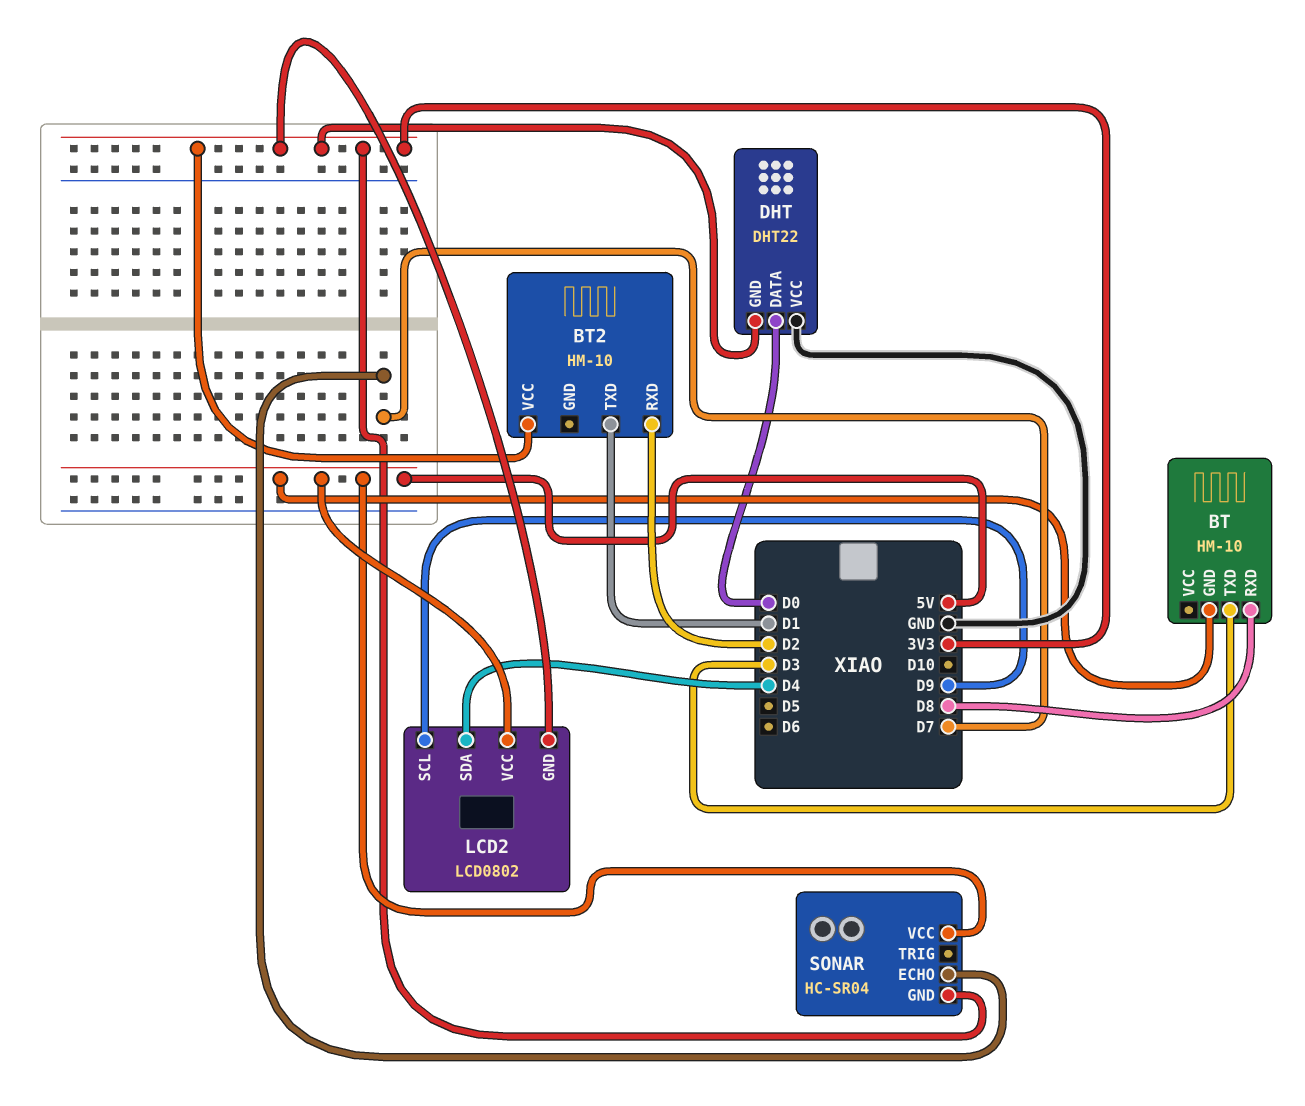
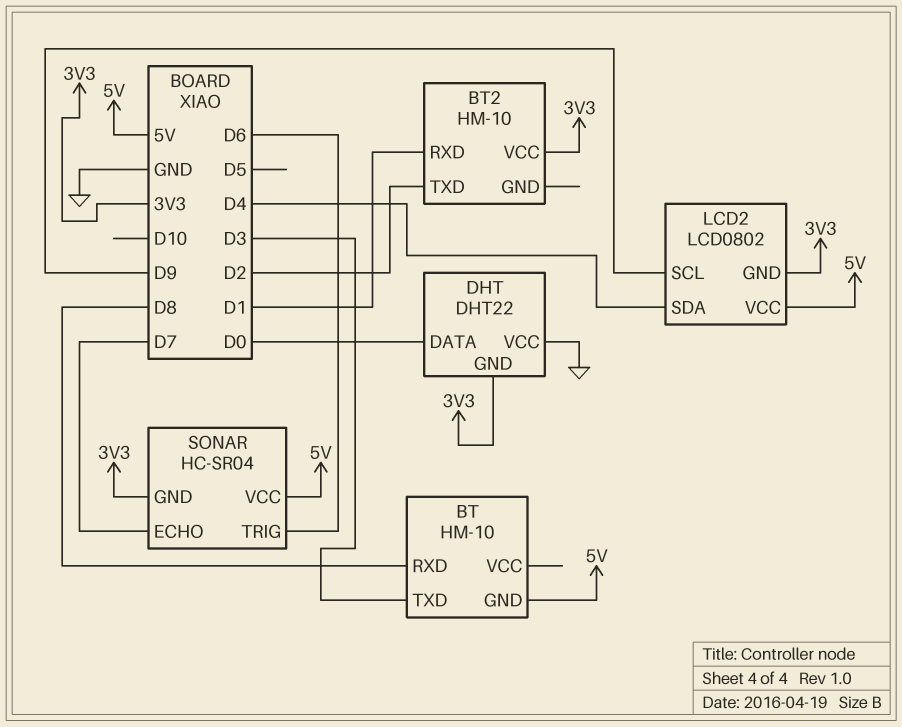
BT2 pin RXD: D2 -> D1
BT2 pin TXD: D1 -> D2
SONAR pin TRIG: none -> D6

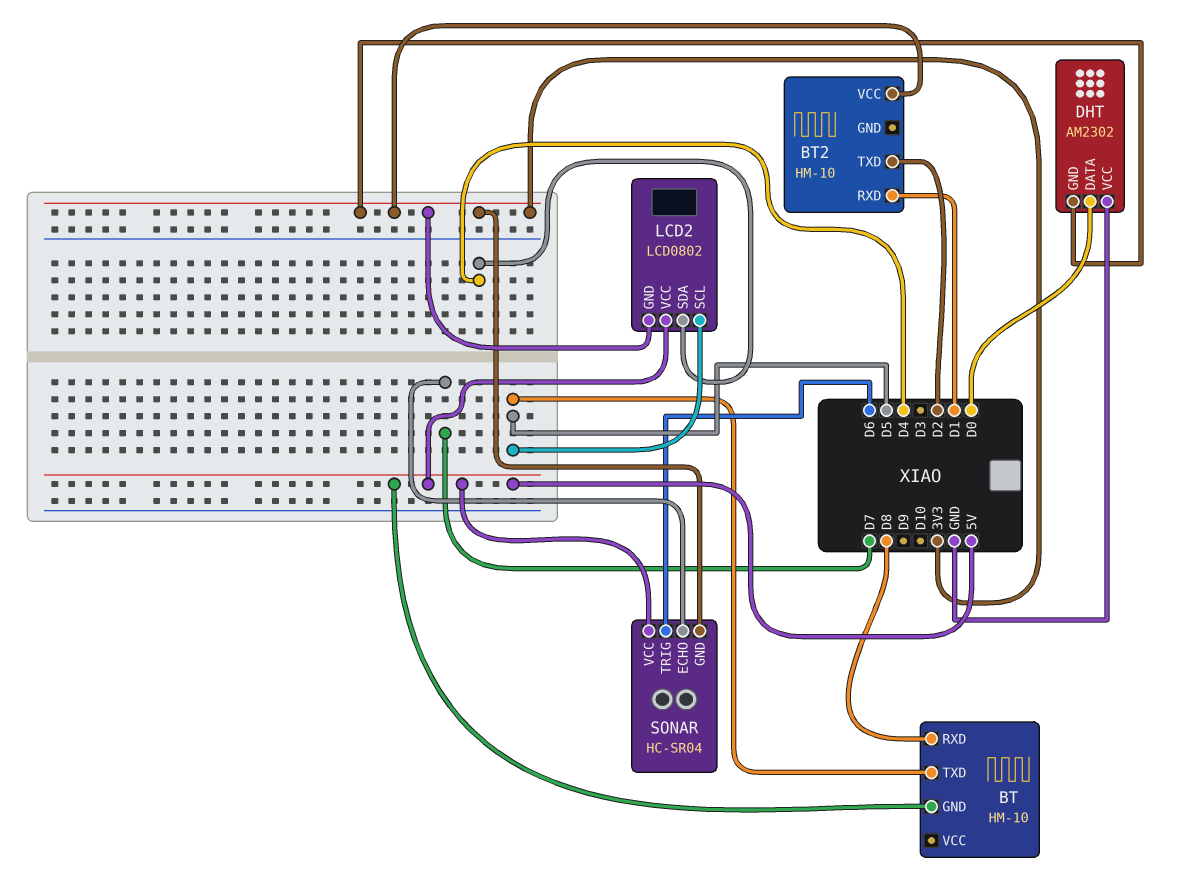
BT pin TXD: D3 -> D5
DHT: DHT22 -> AM2302
LCD2 pin SCL: D9 -> D5

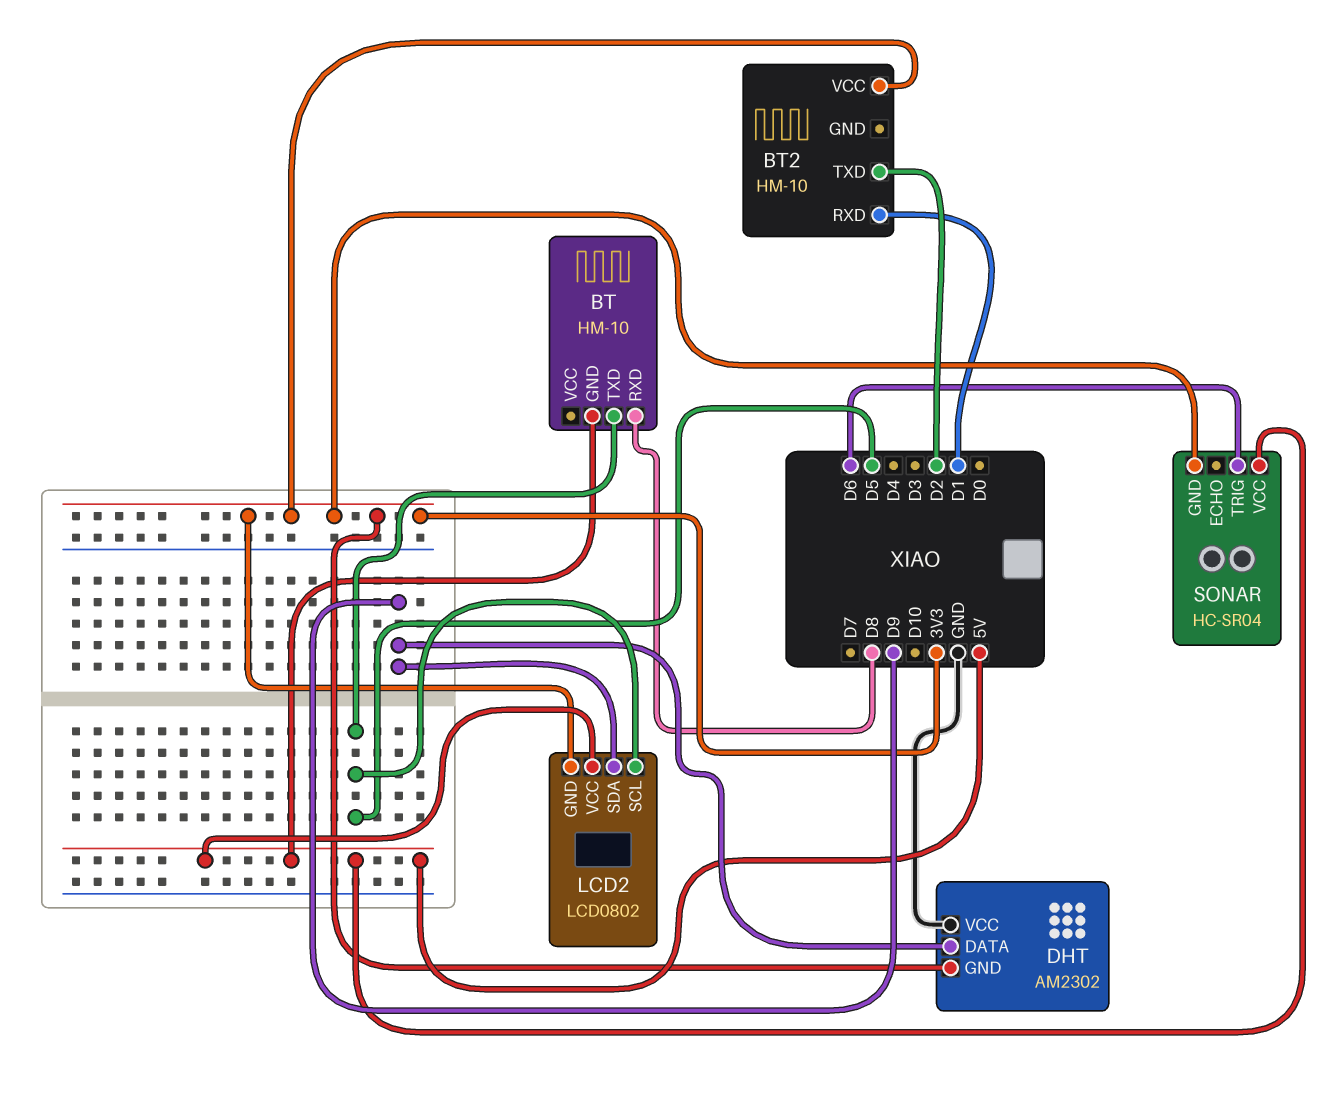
DHT pin DATA: D0 -> D9
LCD2 pin SDA: D4 -> D9
SONAR pin ECHO: D7 -> none

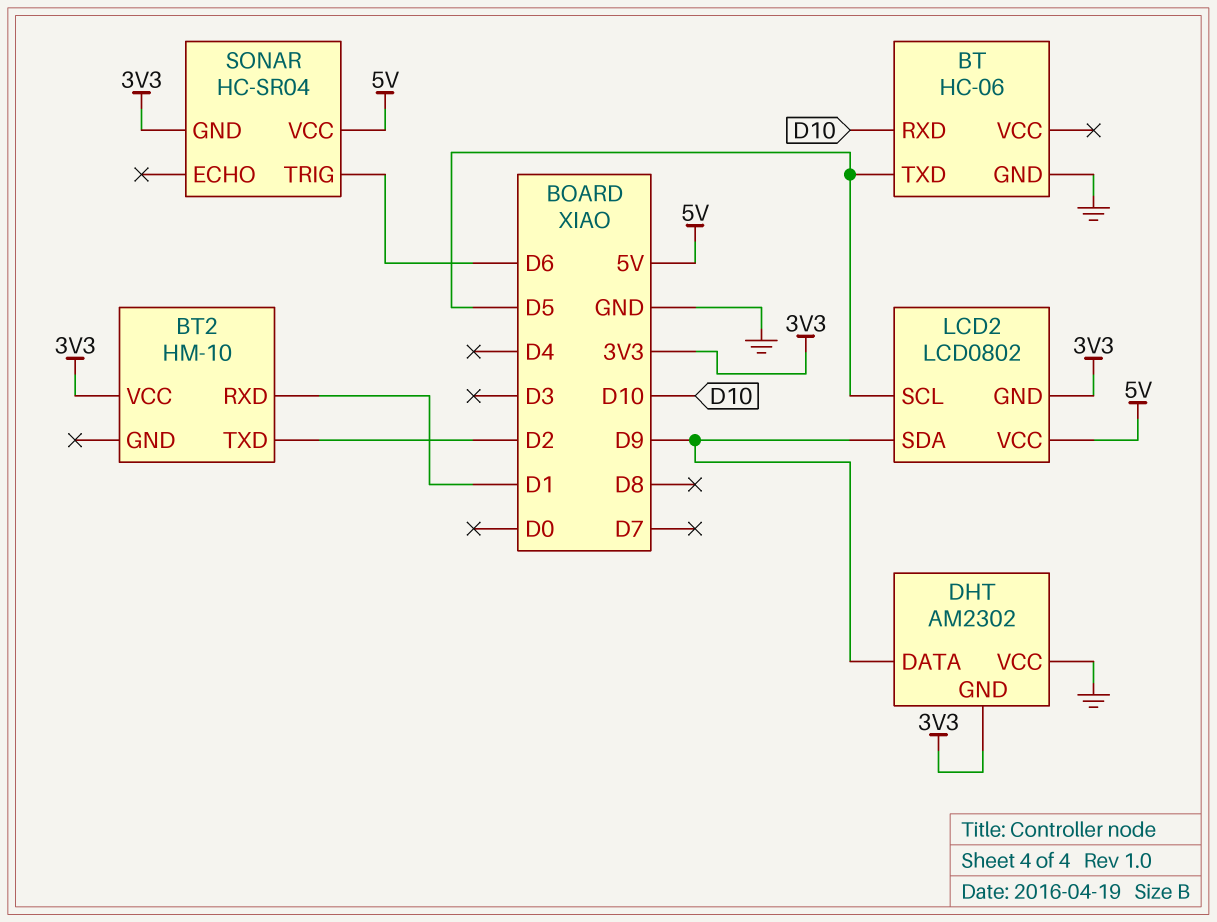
BT: HM-10 -> HC-06
BT pin GND: 5V -> GND
BT pin RXD: D8 -> D10

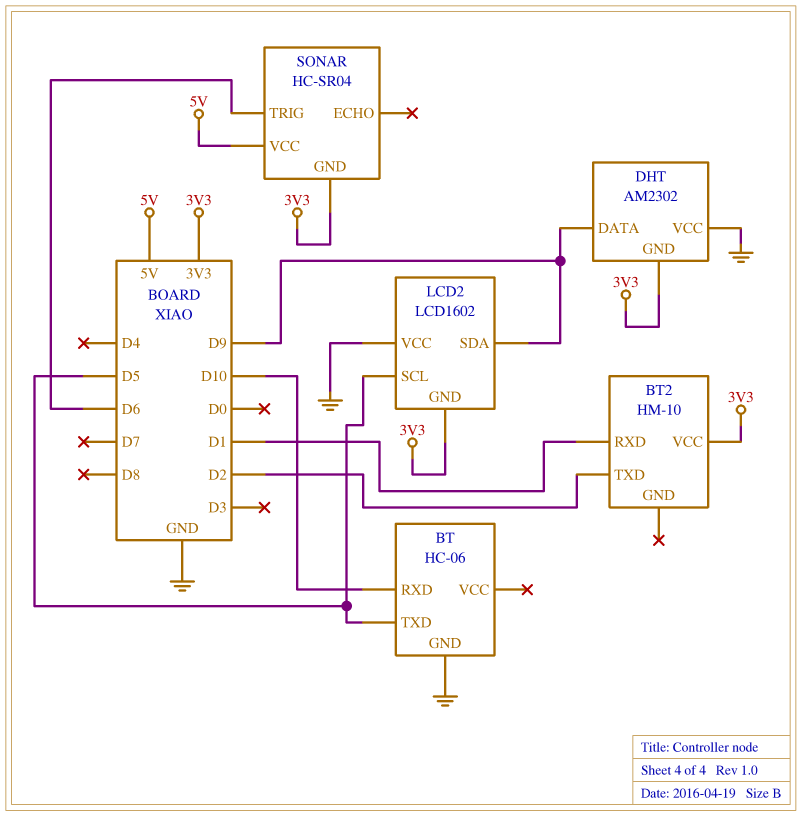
LCD2: LCD0802 -> LCD1602
LCD2 pin VCC: 5V -> GND

